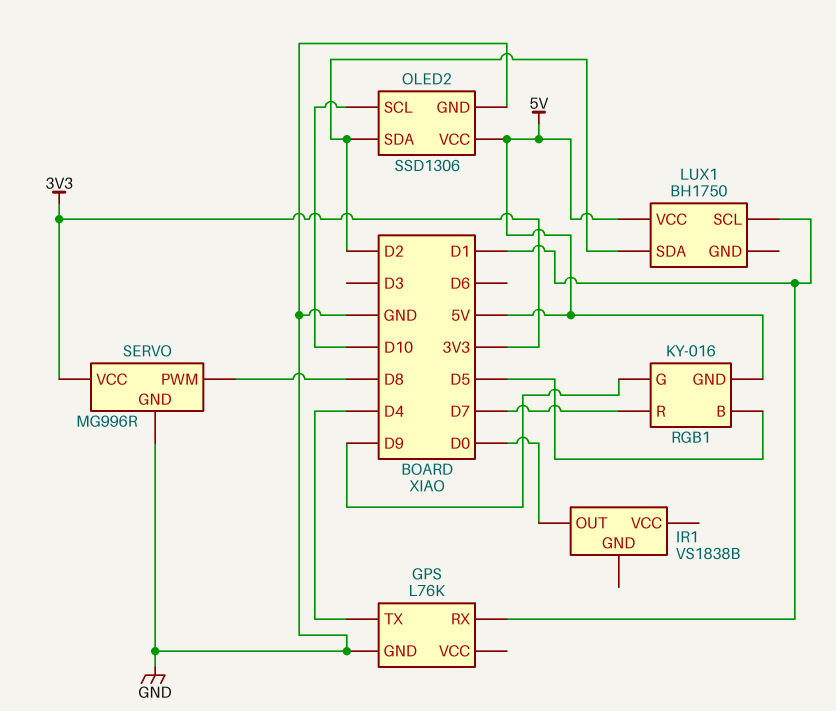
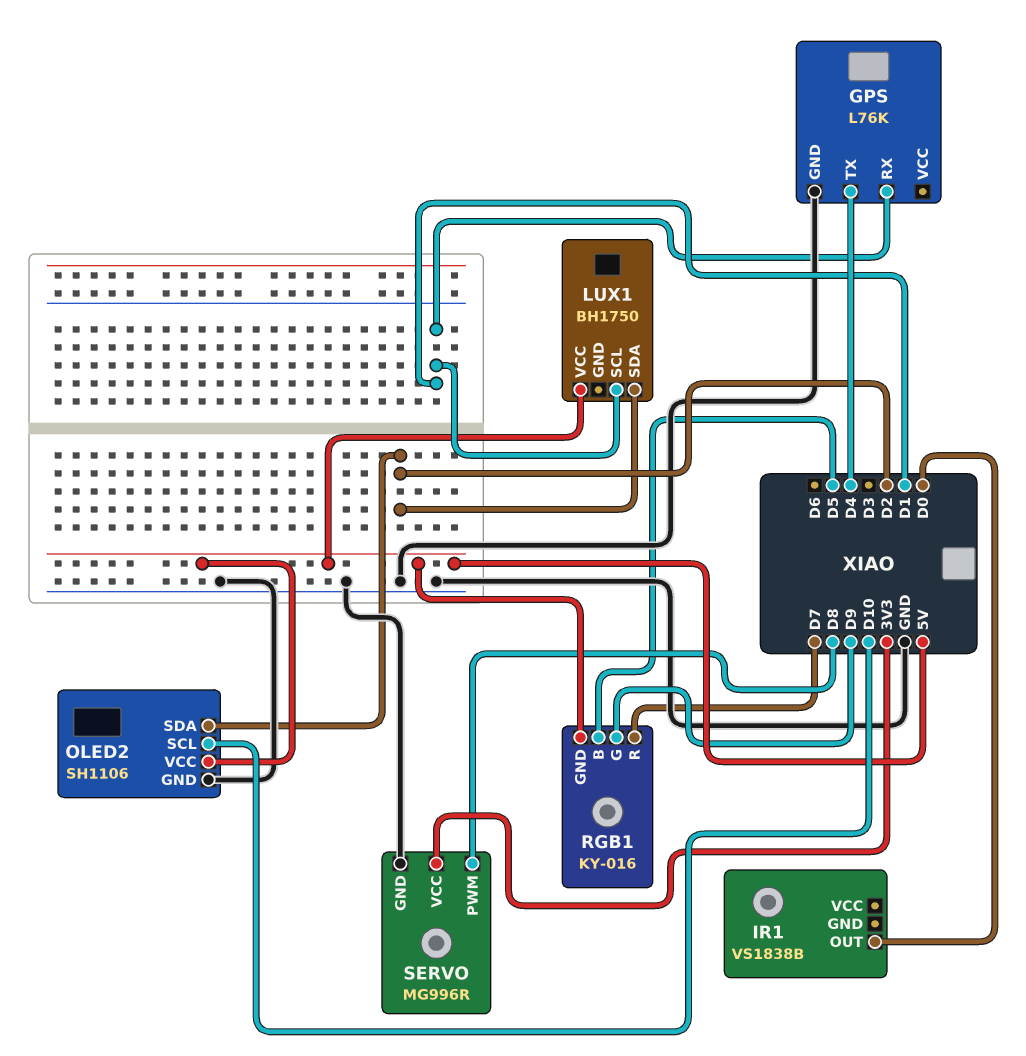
OLED2: SSD1306 -> SH1106

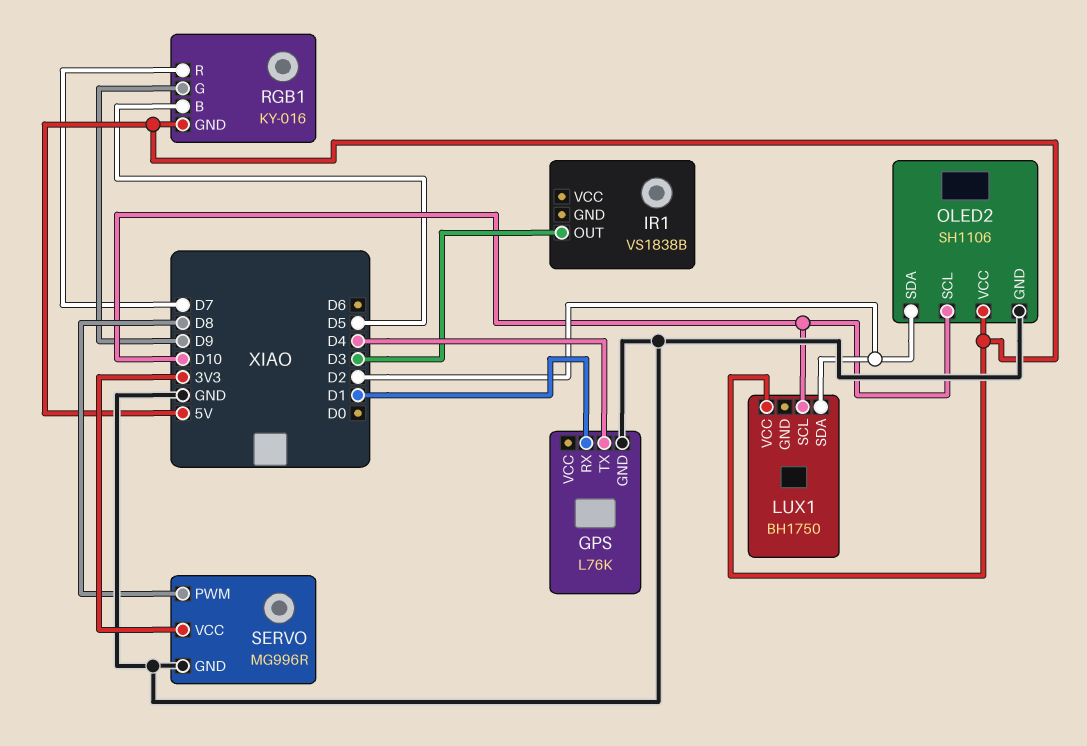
IR1 pin OUT: D0 -> D3
LUX1 pin SCL: D1 -> D10

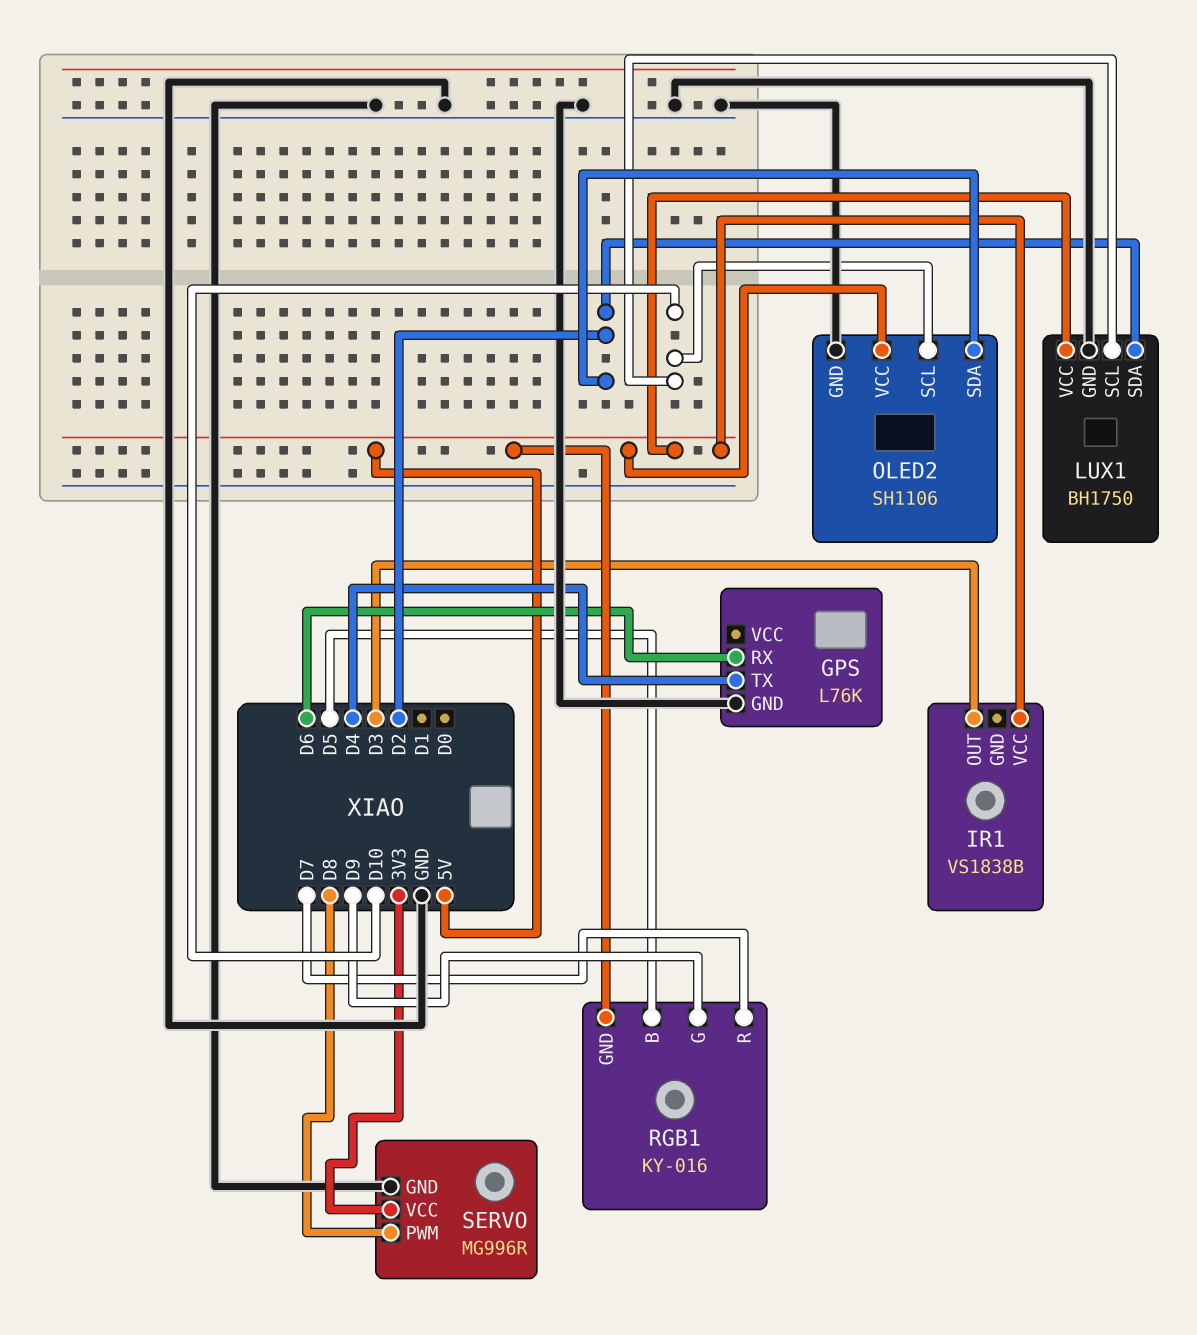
GPS pin RX: D1 -> D6
IR1 pin VCC: none -> 5V
LUX1 pin GND: none -> GND

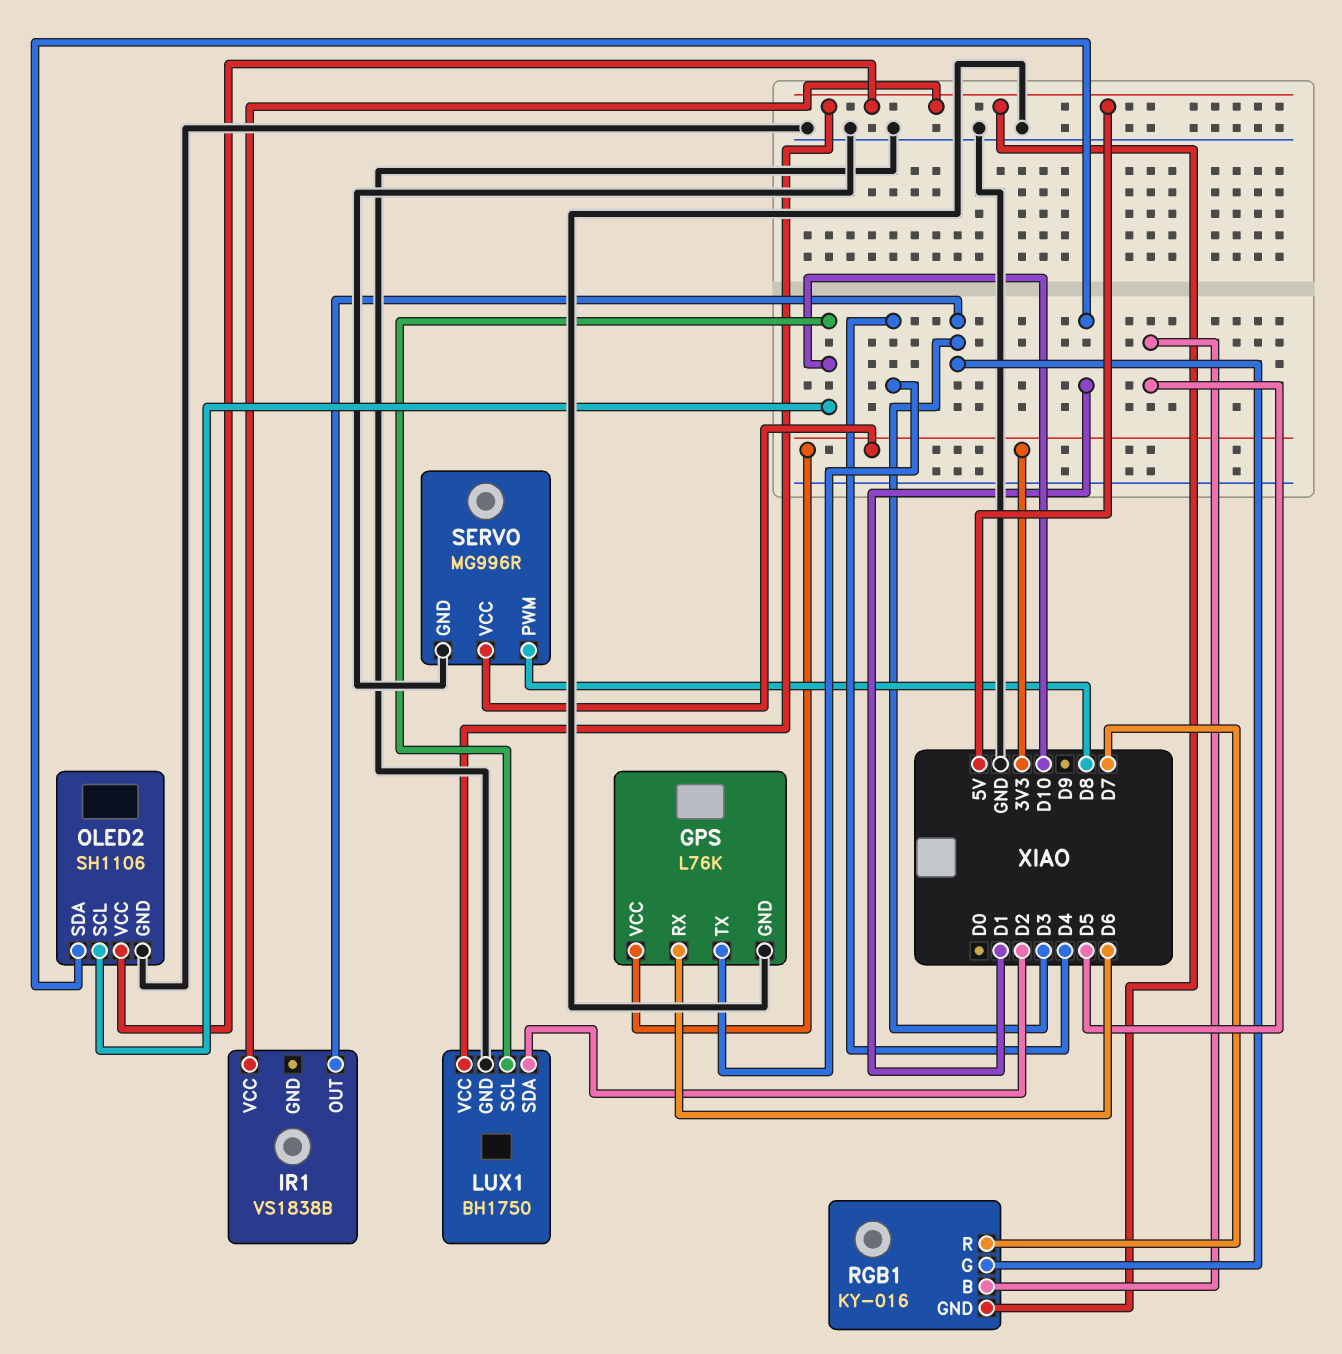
GPS pin VCC: none -> 3V3
OLED2 pin SDA: D2 -> D1
RGB1 pin G: D9 -> D3

